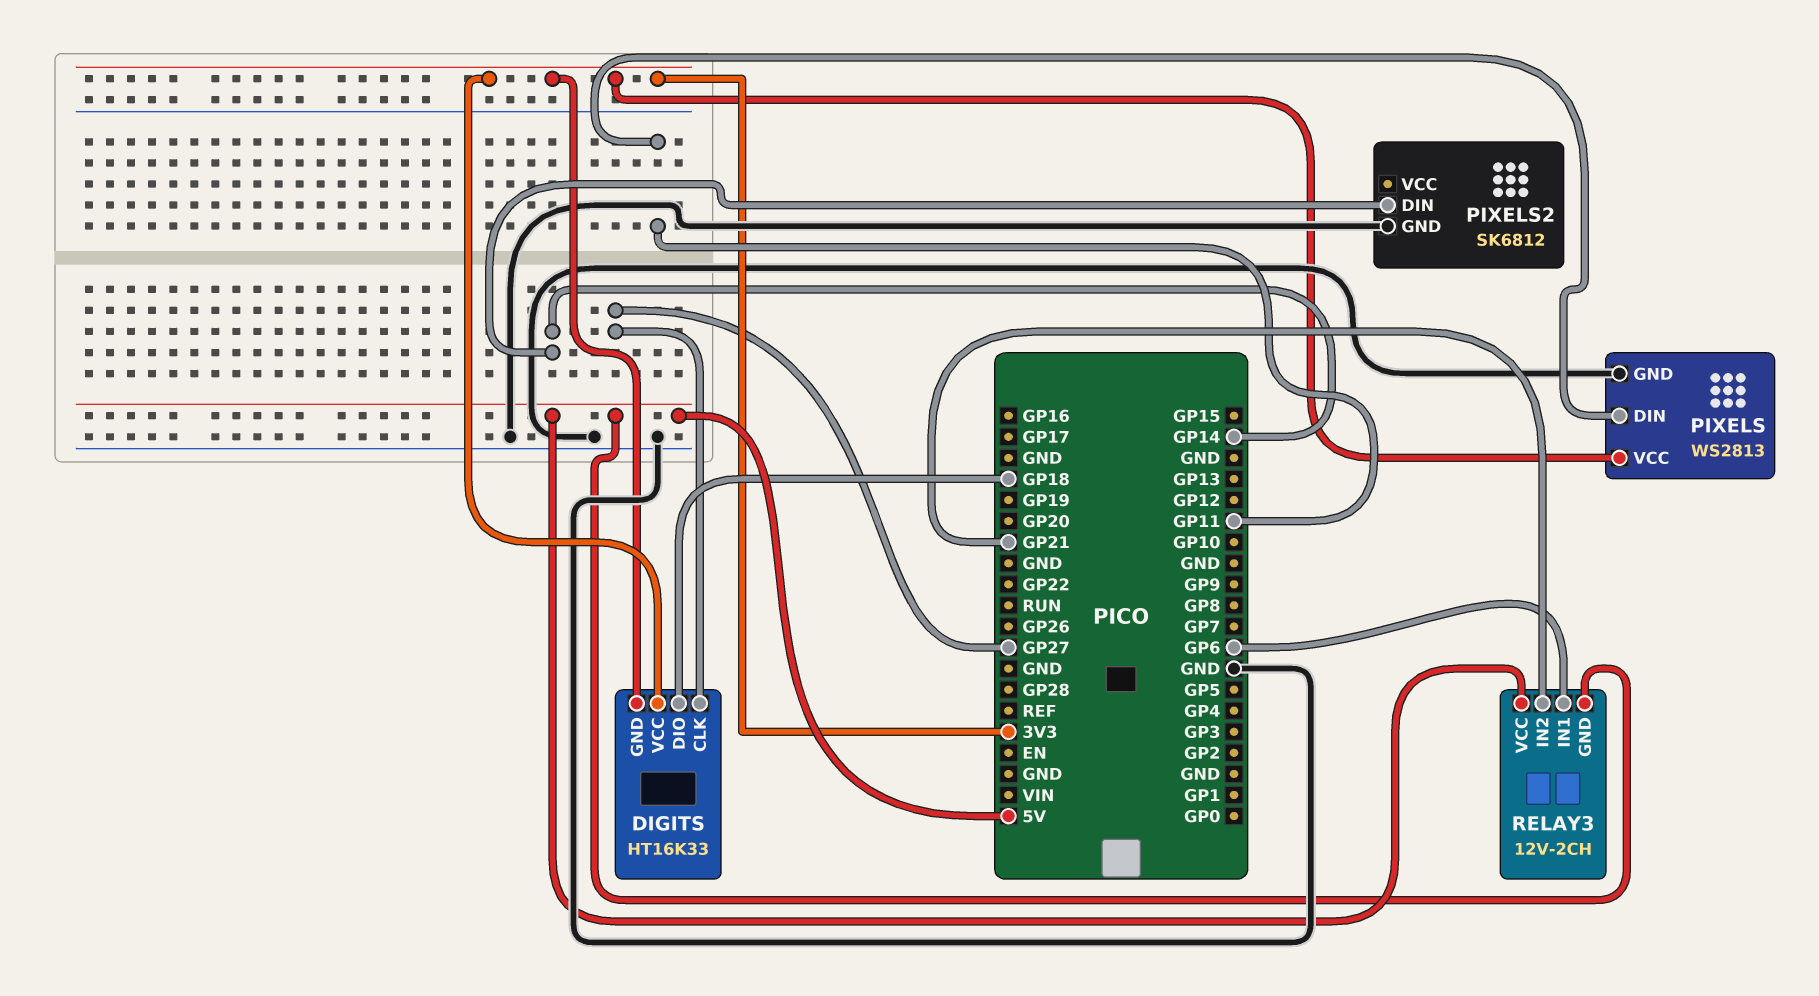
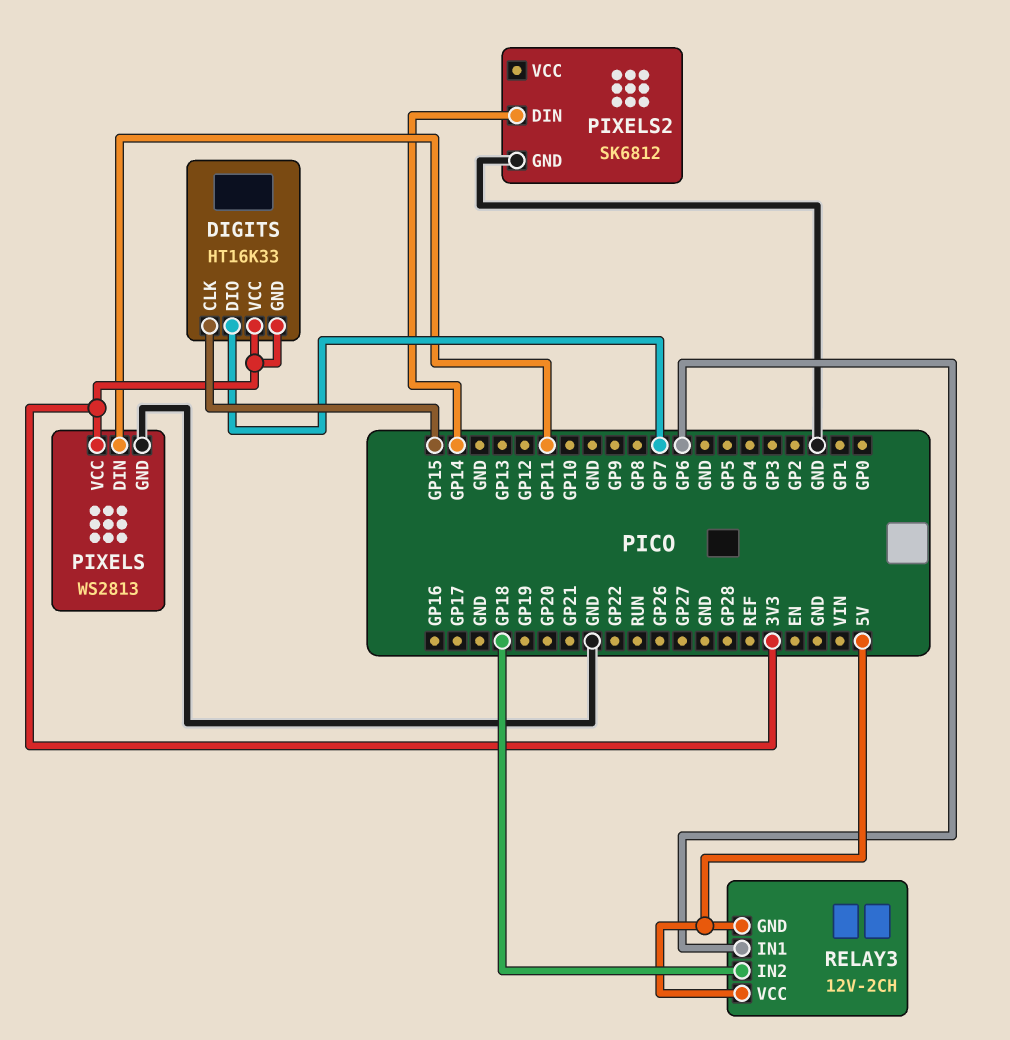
DIGITS pin CLK: GP27 -> GP15
DIGITS pin DIO: GP18 -> GP7
RELAY3 pin IN2: GP21 -> GP18

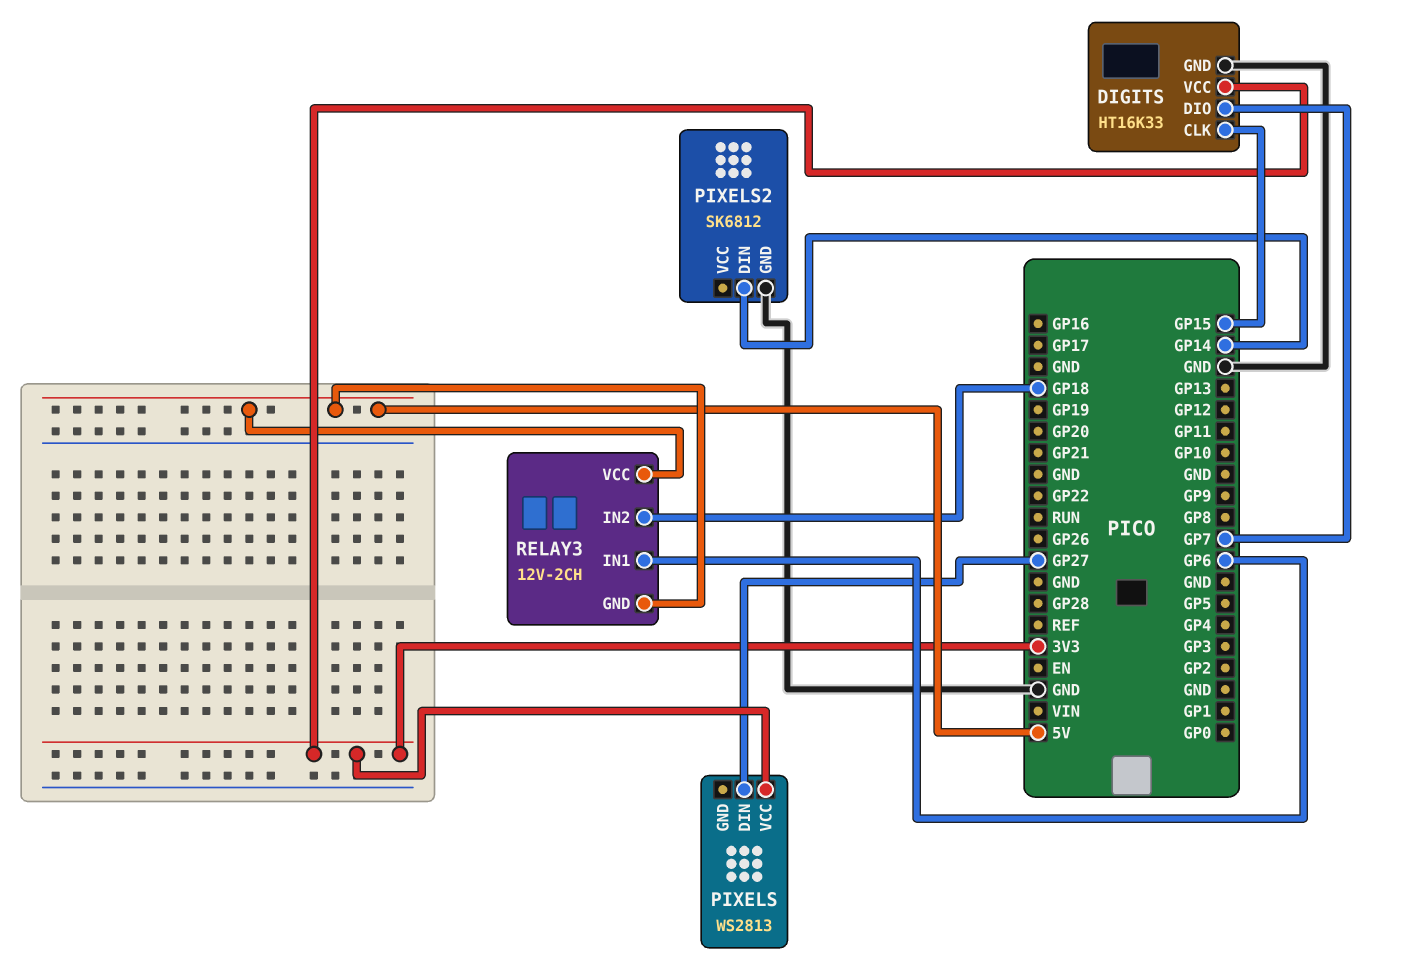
DIGITS pin GND: 3V3 -> GND
PIXELS pin DIN: GP11 -> GP27
PIXELS pin GND: GND -> none

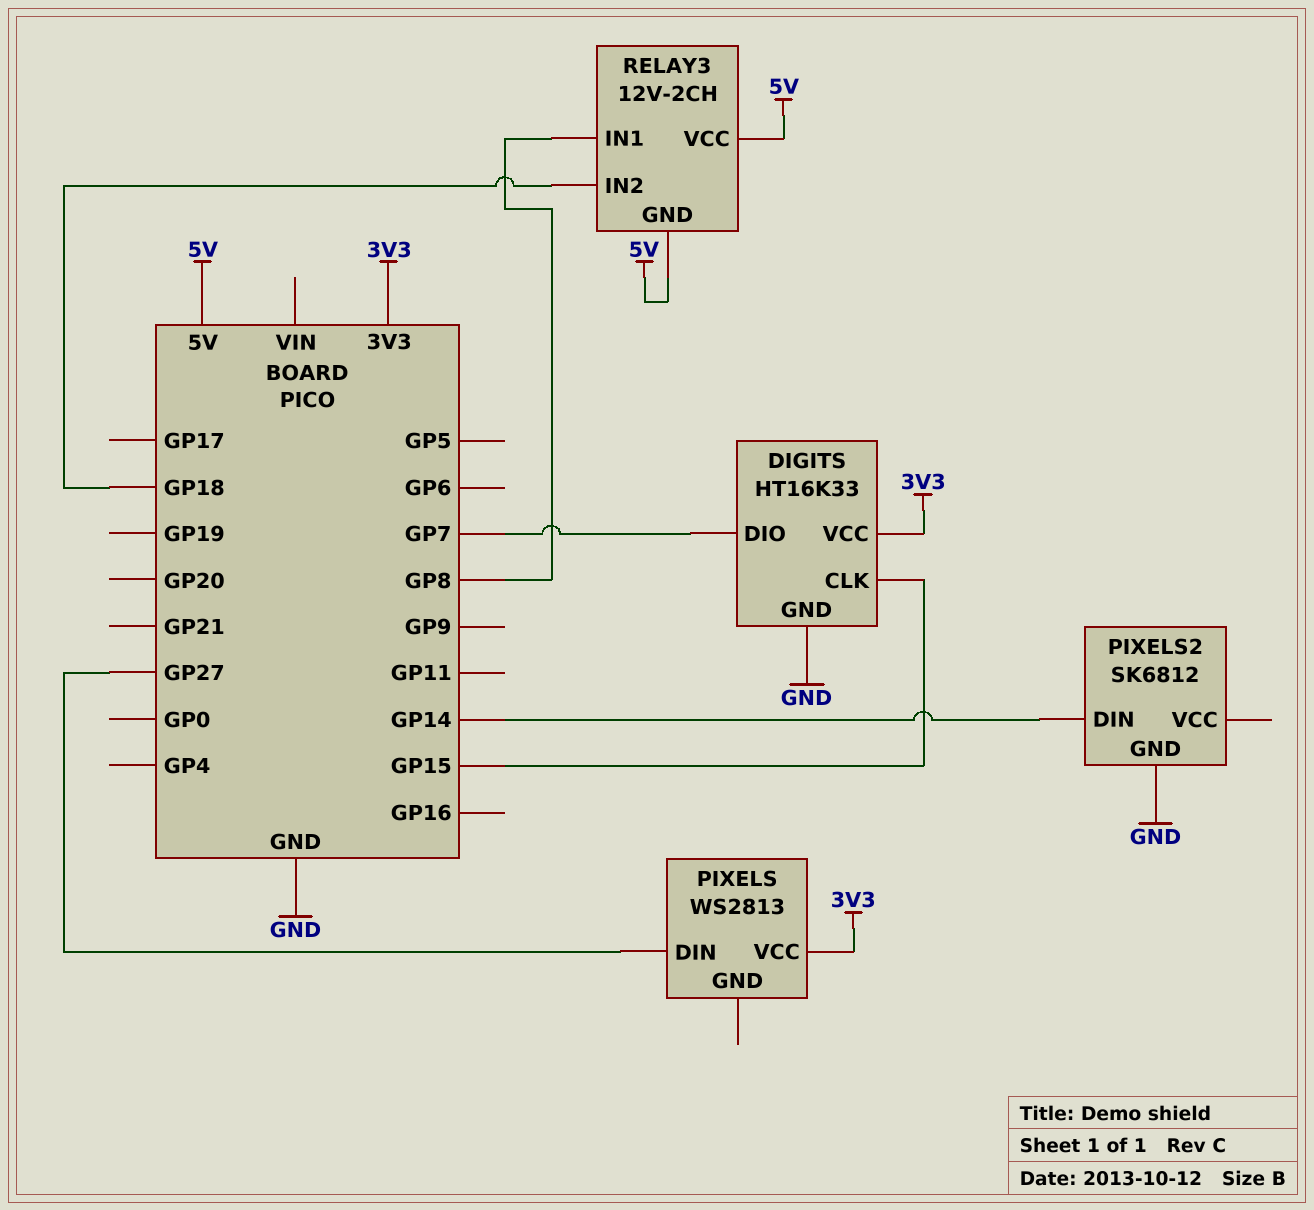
RELAY3 pin IN1: GP6 -> GP8

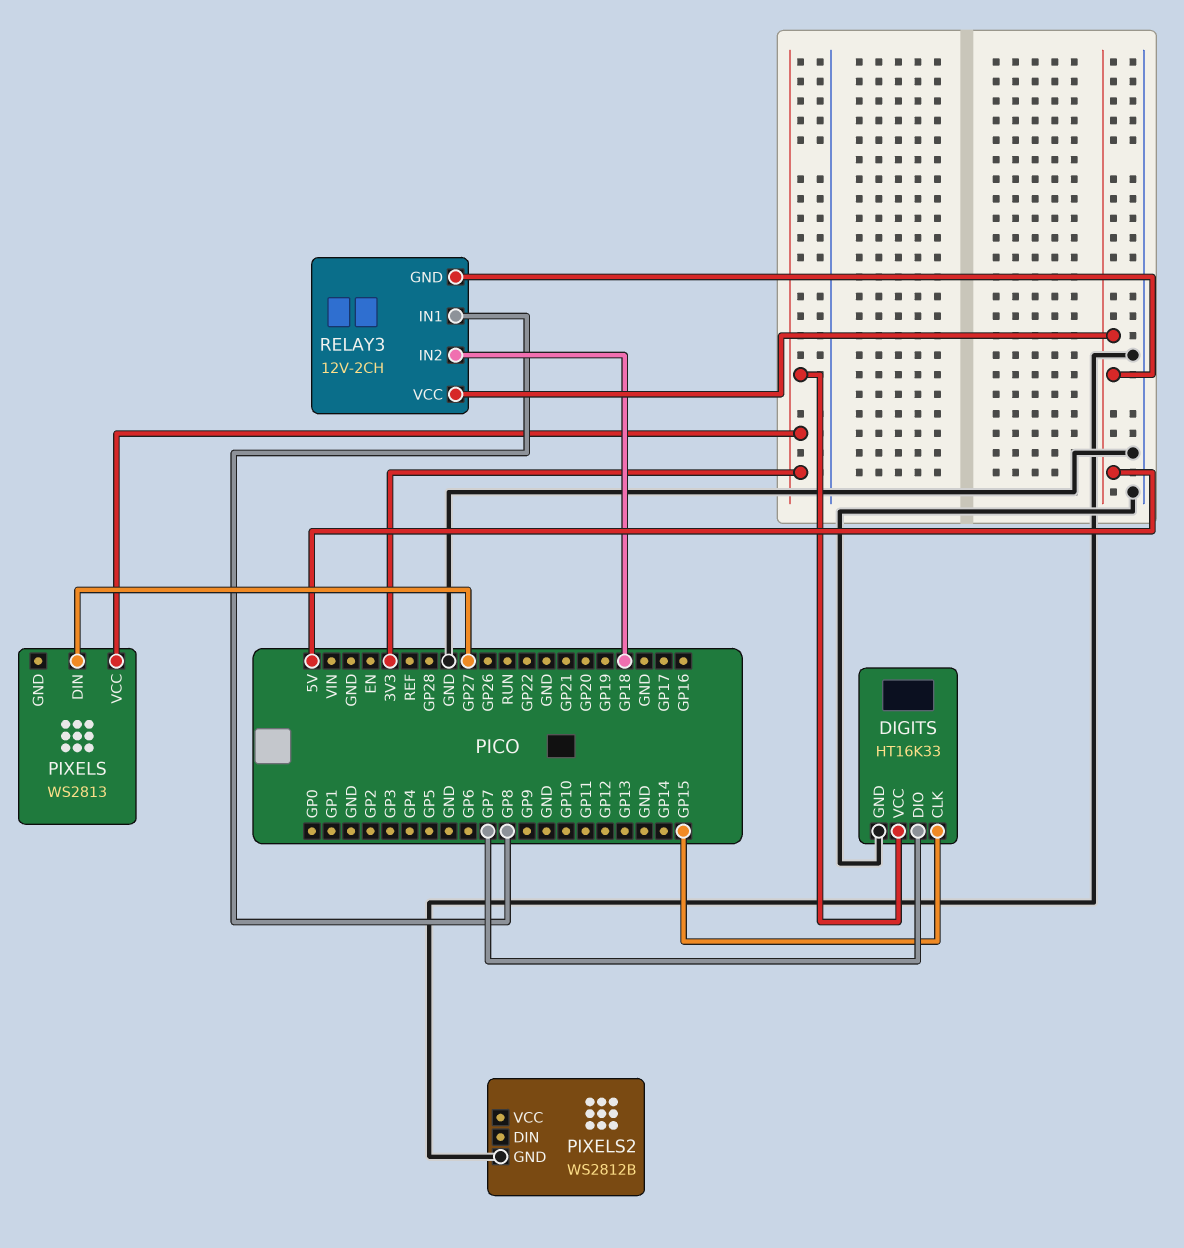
PIXELS2: SK6812 -> WS2812B
PIXELS2 pin DIN: GP14 -> none

